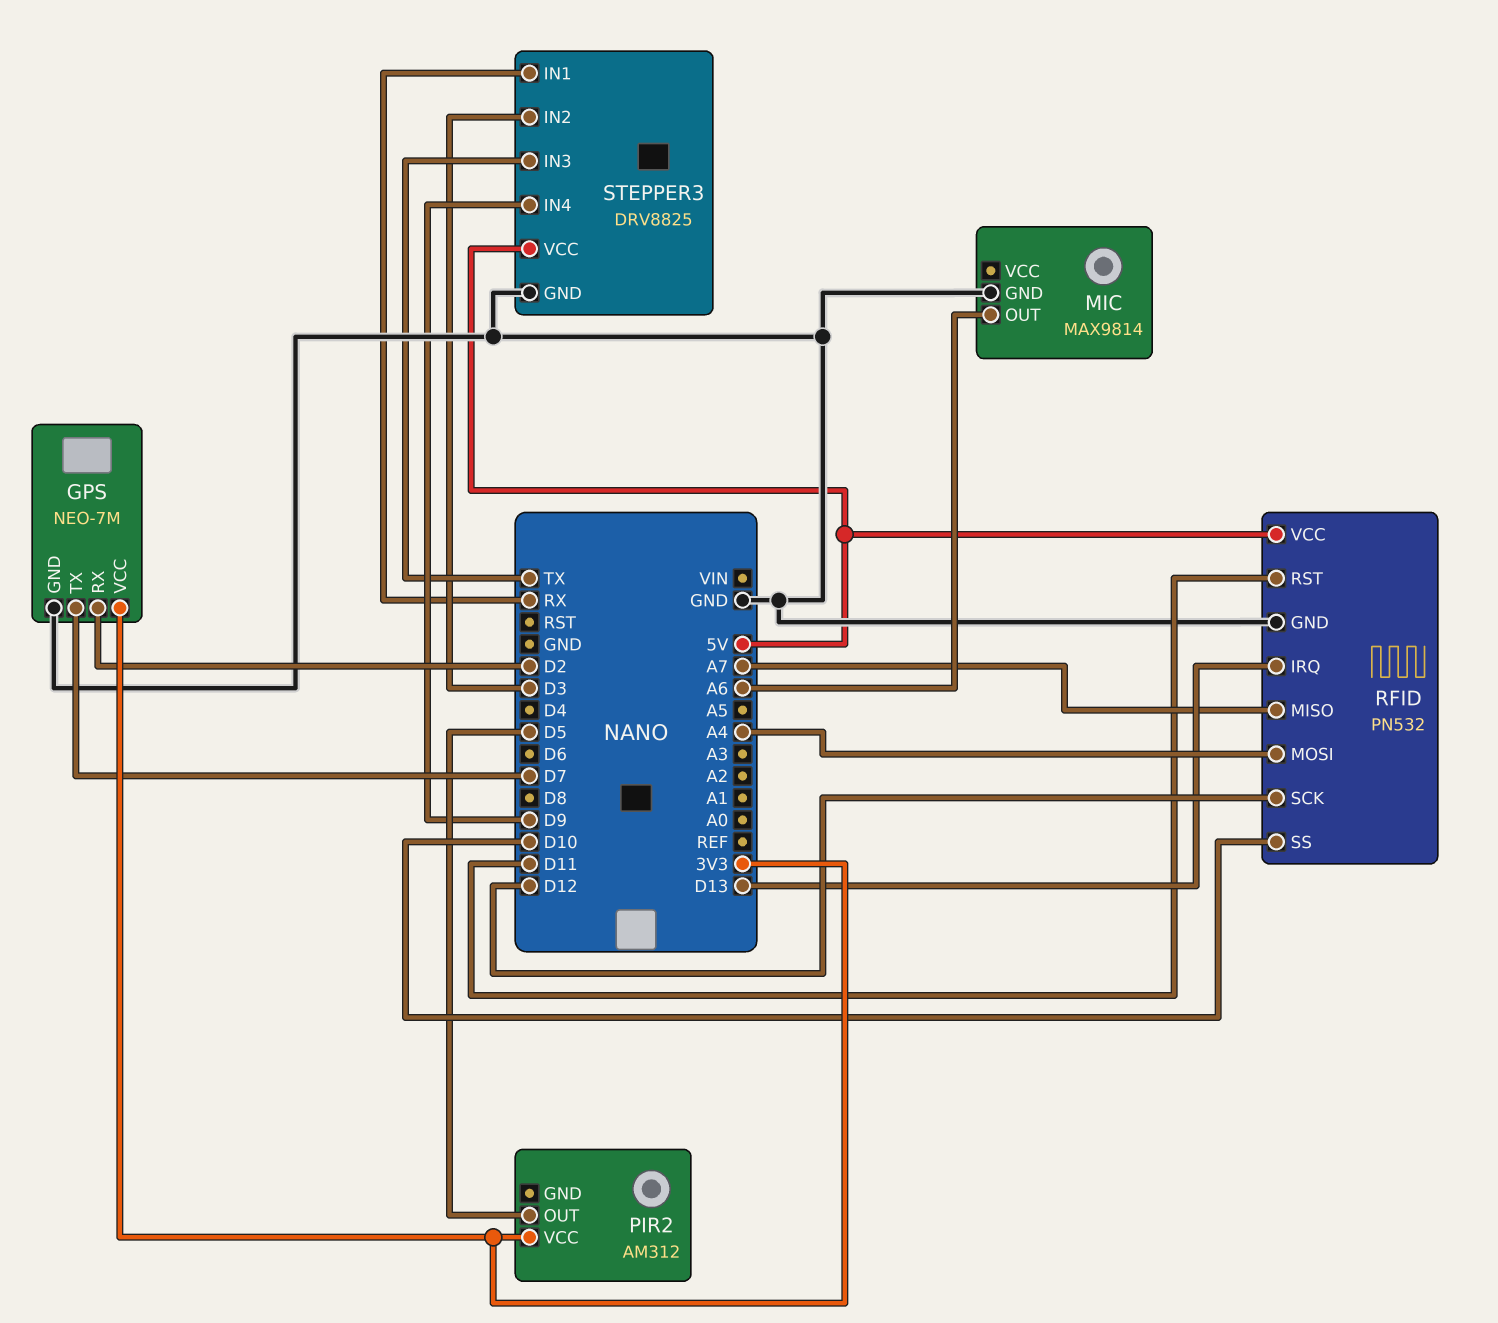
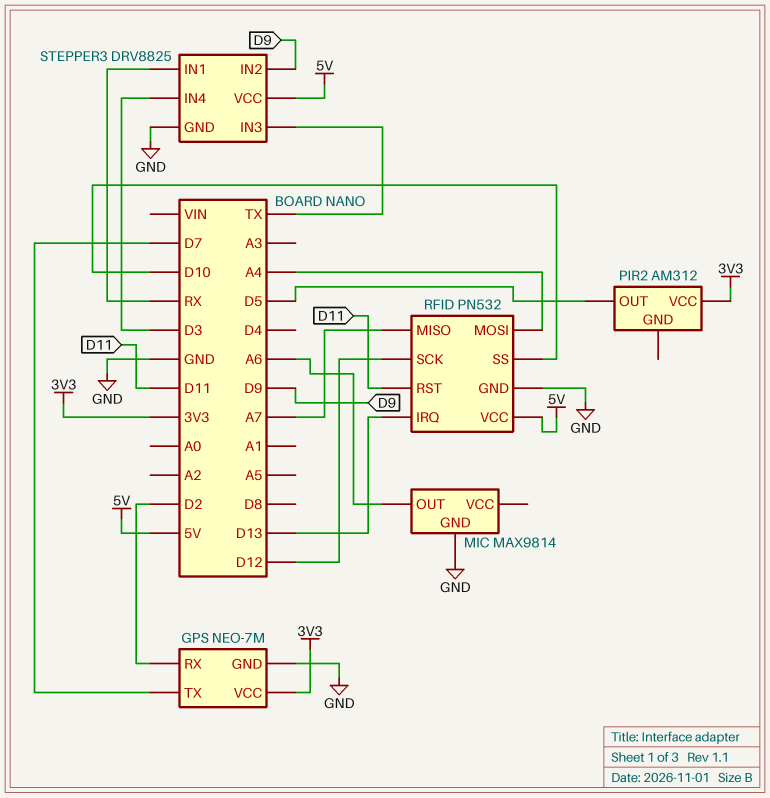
STEPPER3 pin IN2: D3 -> D9
STEPPER3 pin IN4: D9 -> D3

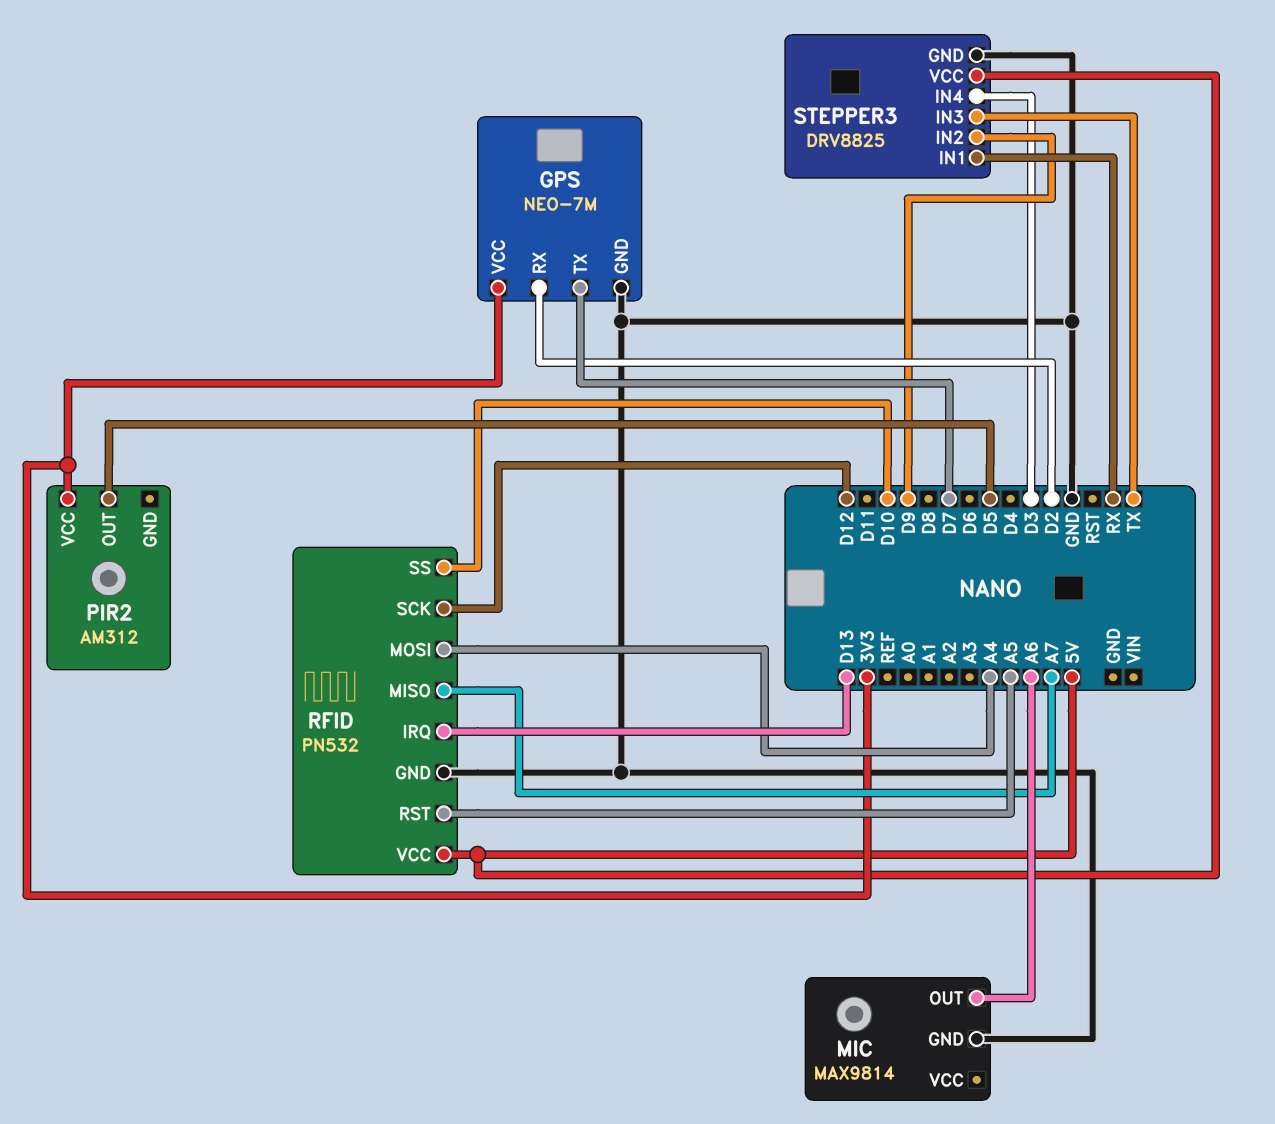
RFID pin RST: D11 -> A5

